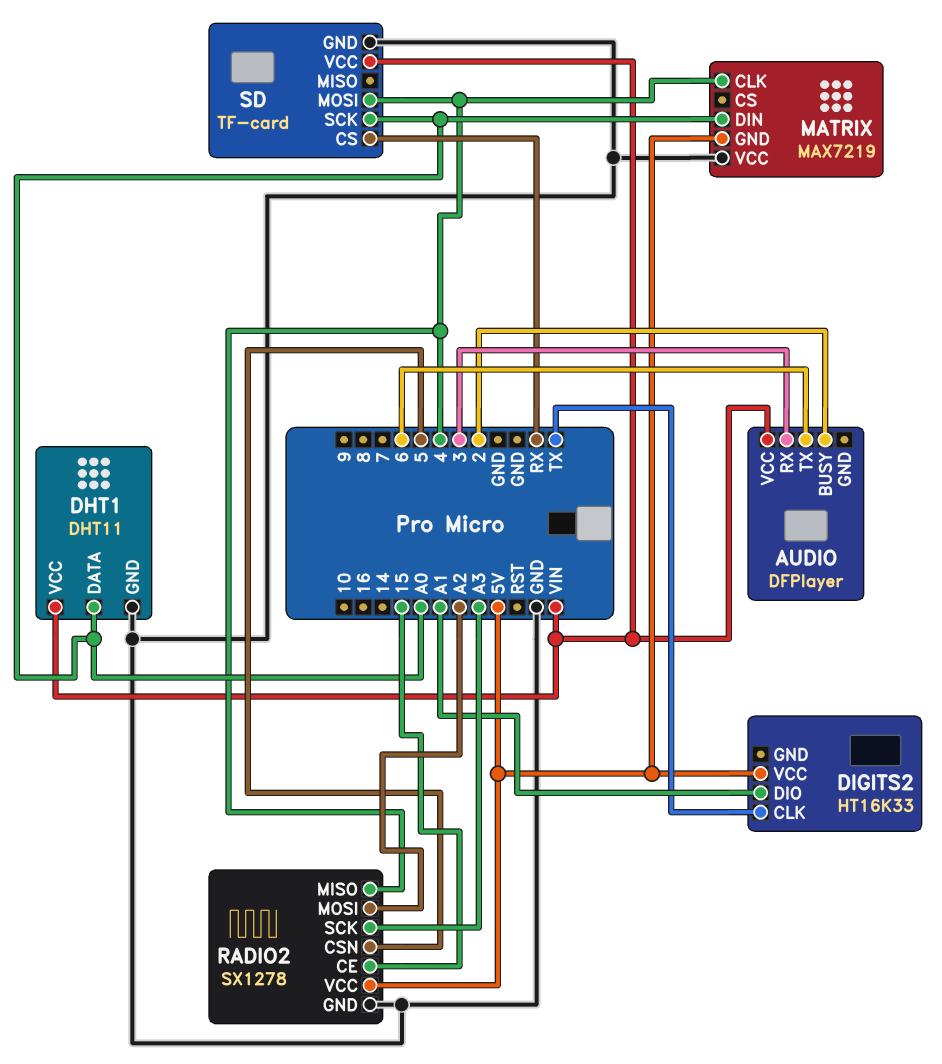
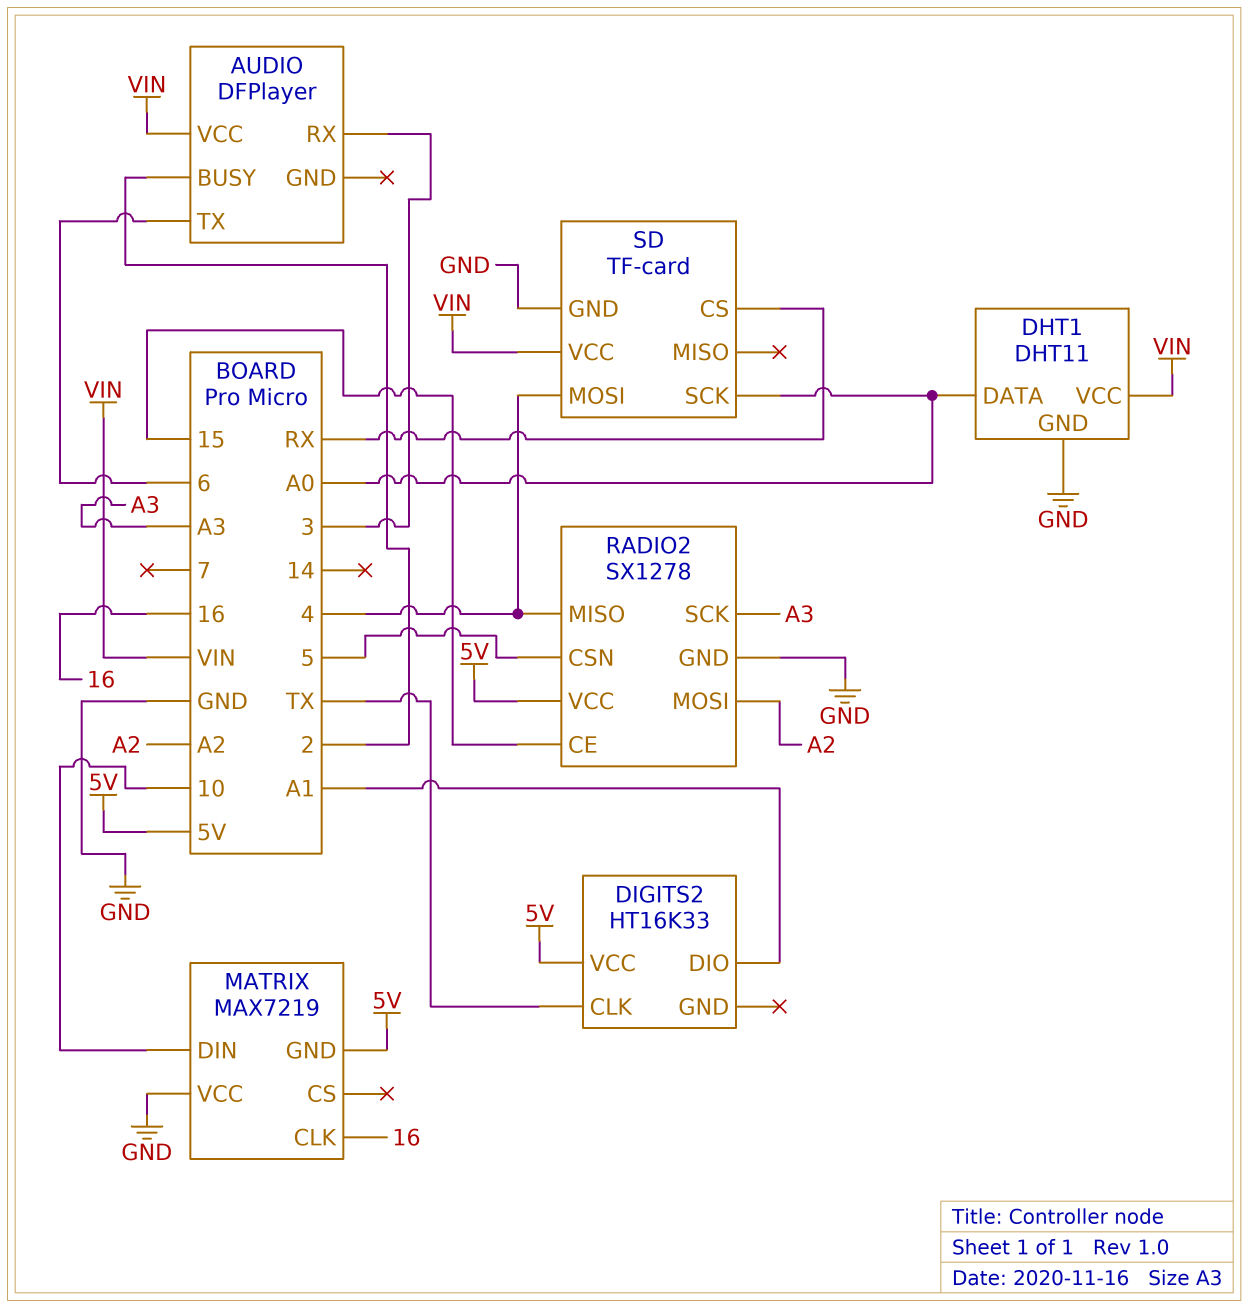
MATRIX pin CLK: 4 -> 16
MATRIX pin DIN: A0 -> 10

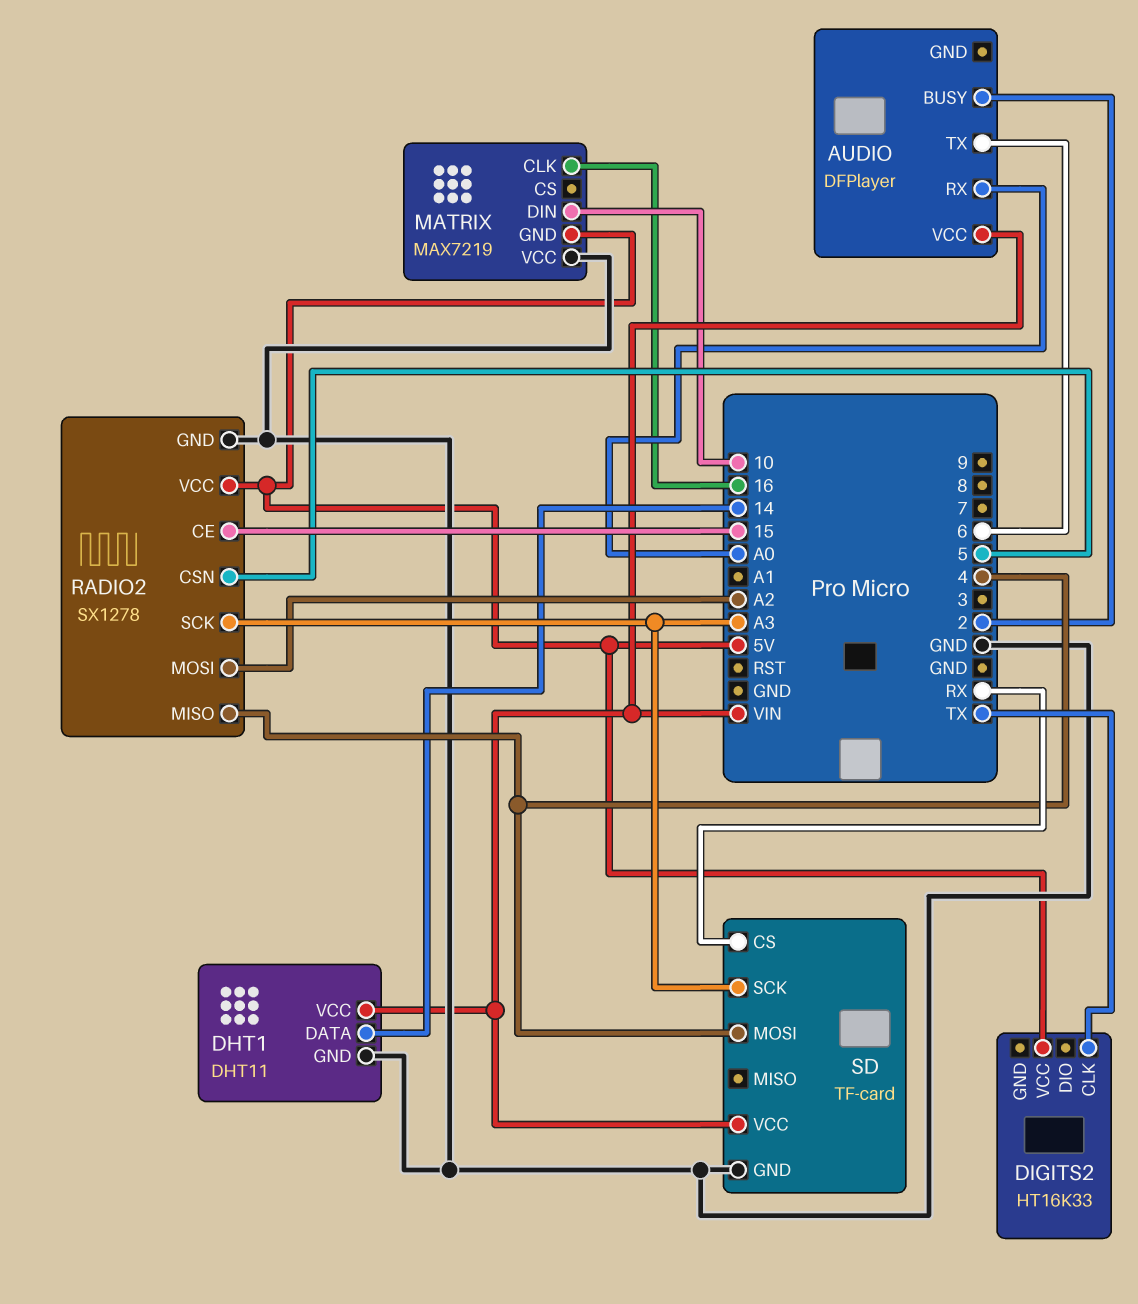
AUDIO pin RX: 3 -> A0
DHT1 pin DATA: A0 -> 14
DIGITS2 pin DIO: A1 -> none
SD pin SCK: A0 -> A3

